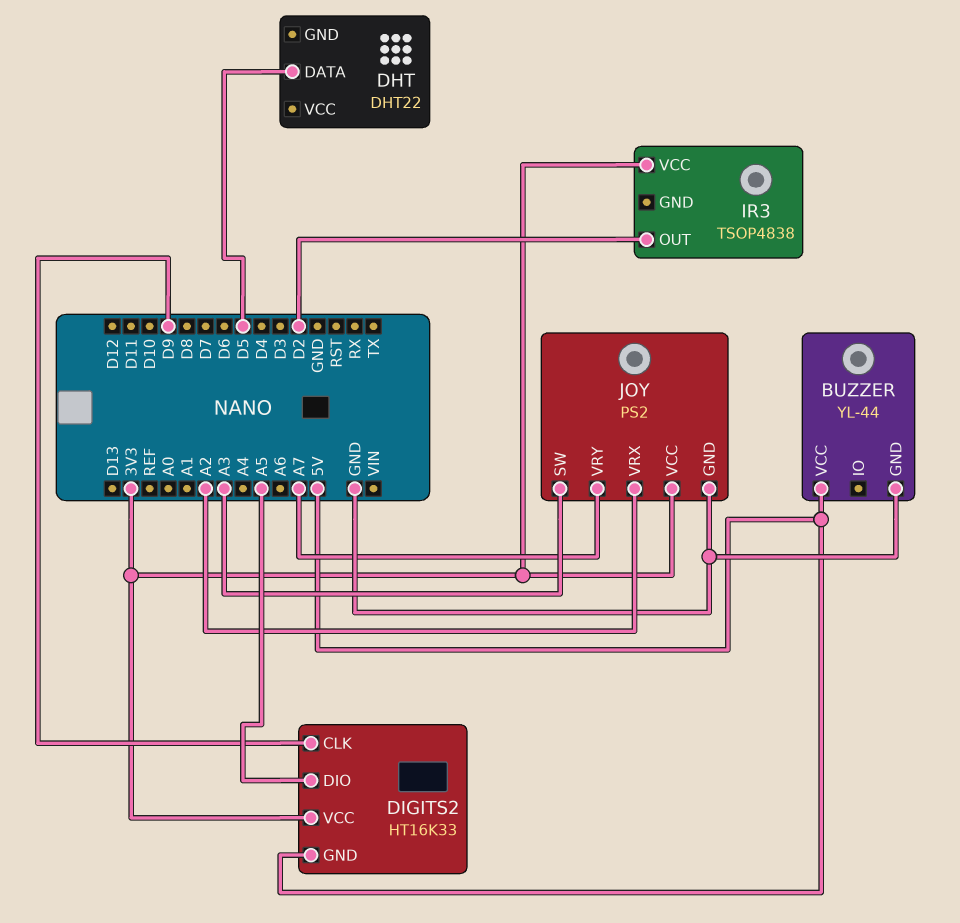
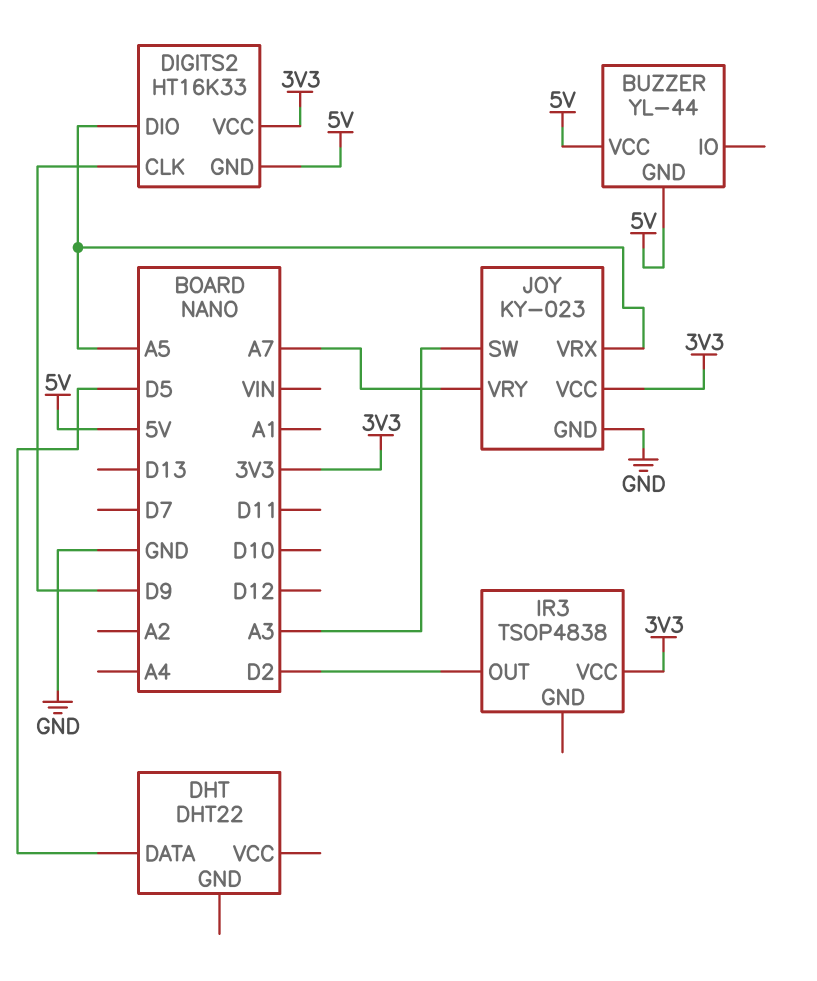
BUZZER pin GND: GND -> 5V
JOY: PS2 -> KY-023
JOY pin VRX: A2 -> A5

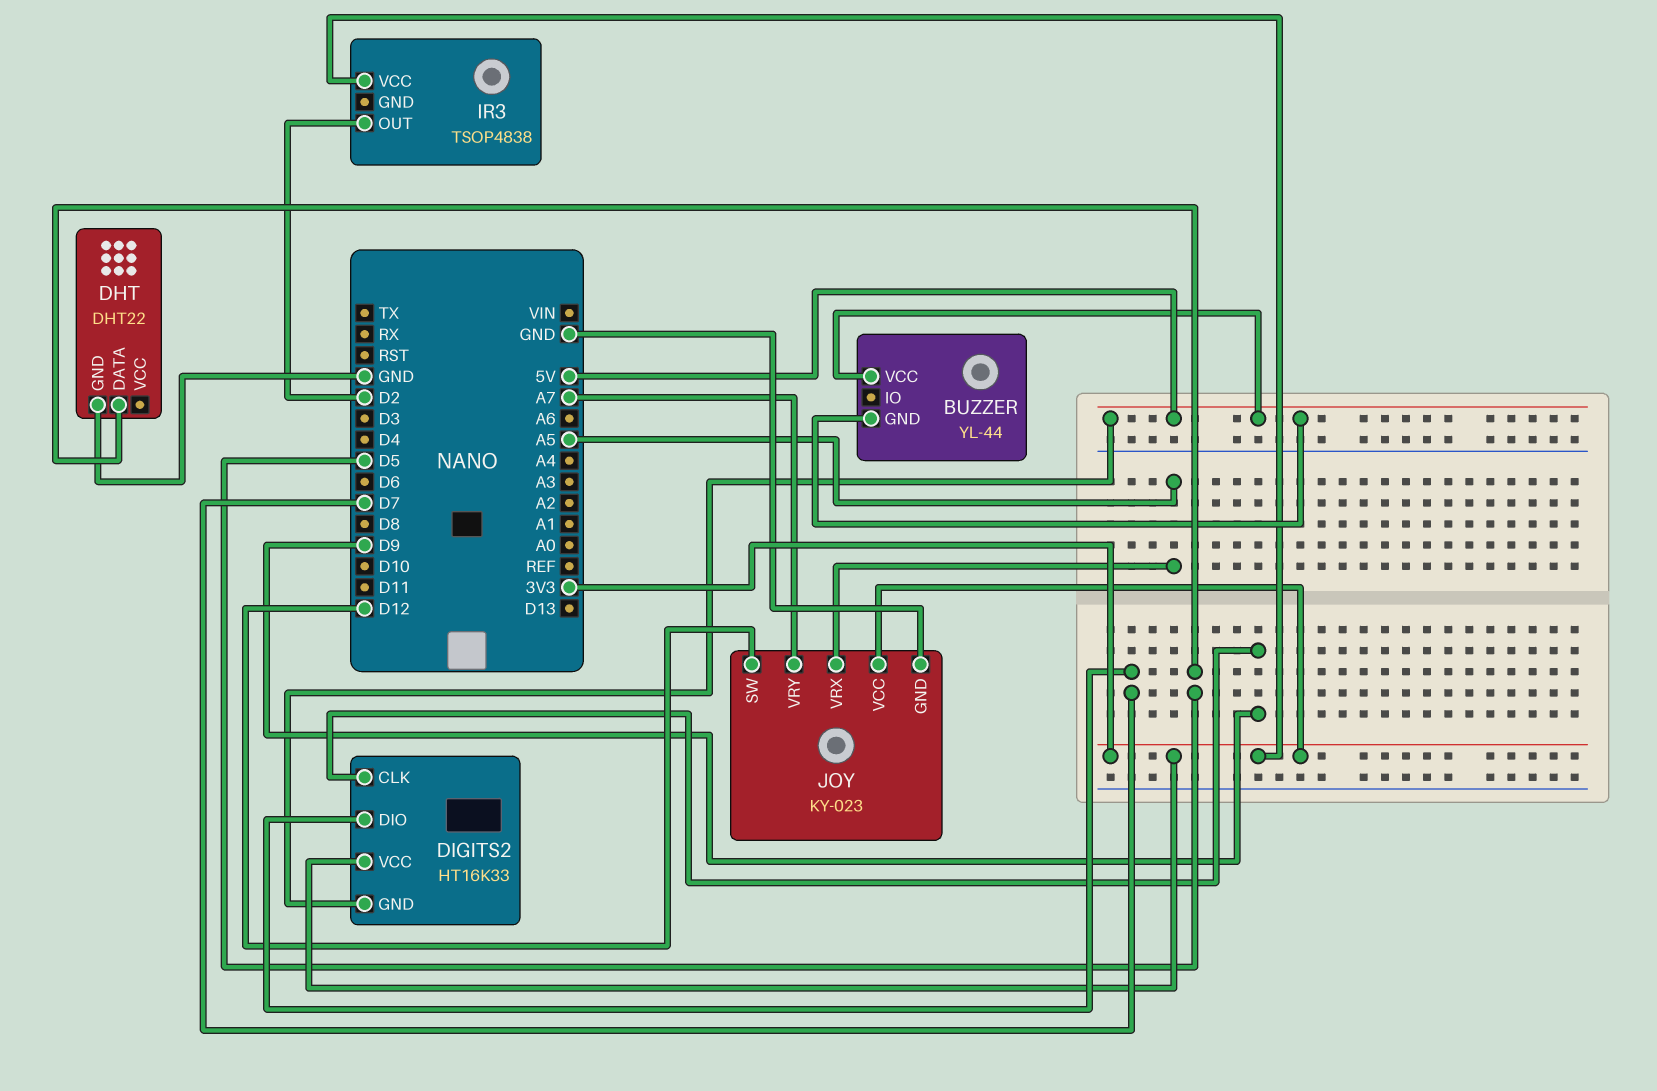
DHT pin GND: none -> GND
DIGITS2 pin DIO: A5 -> D7
JOY pin SW: A3 -> D12

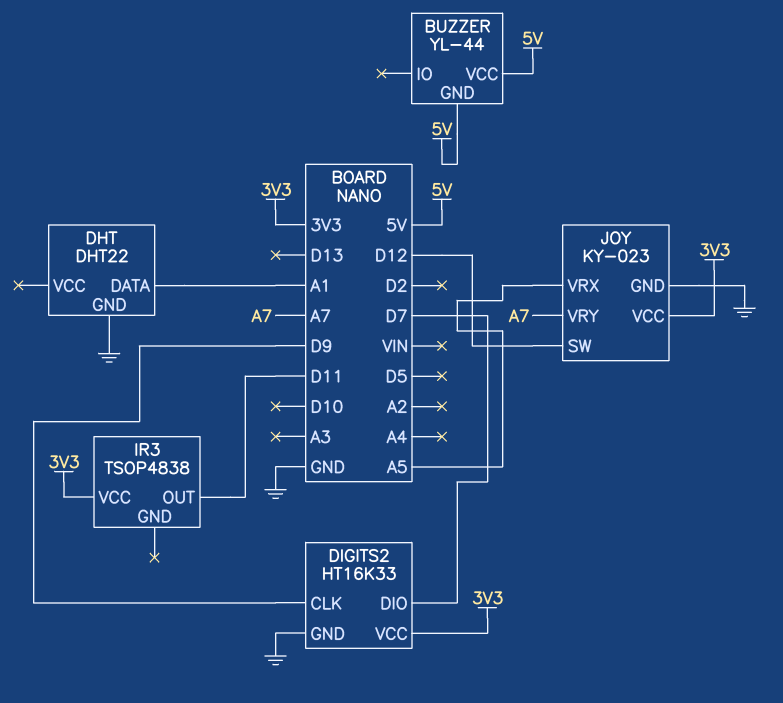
DHT pin DATA: D5 -> A1
DIGITS2 pin GND: 5V -> GND
IR3 pin OUT: D2 -> D11

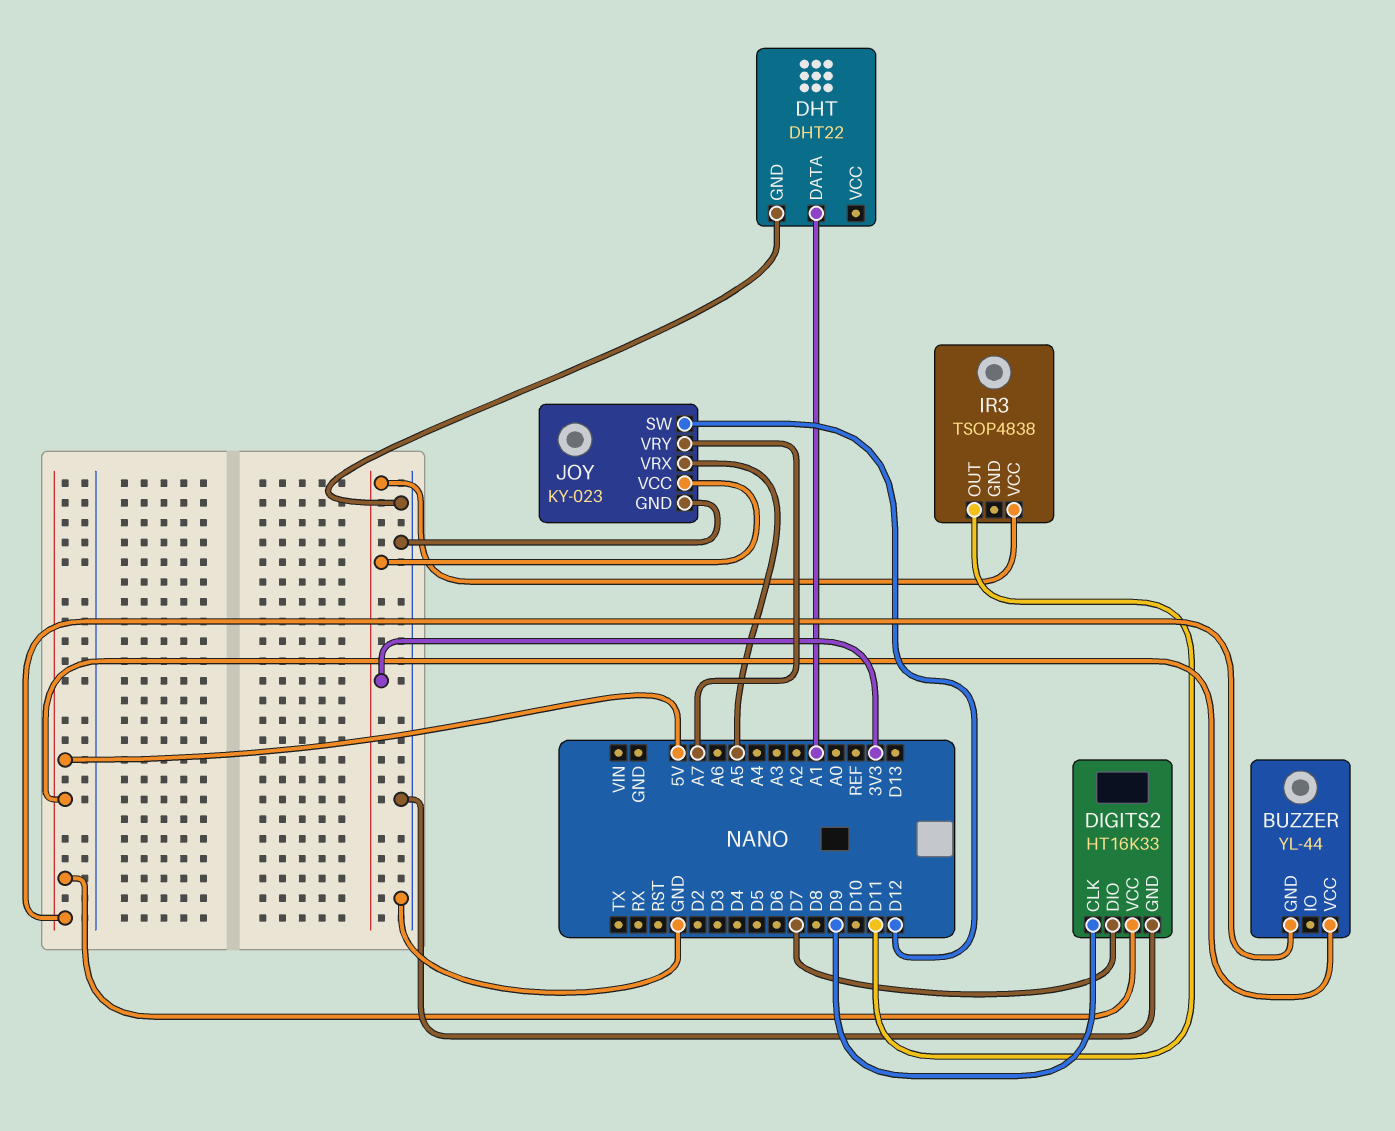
DIGITS2 pin VCC: 3V3 -> 5V

